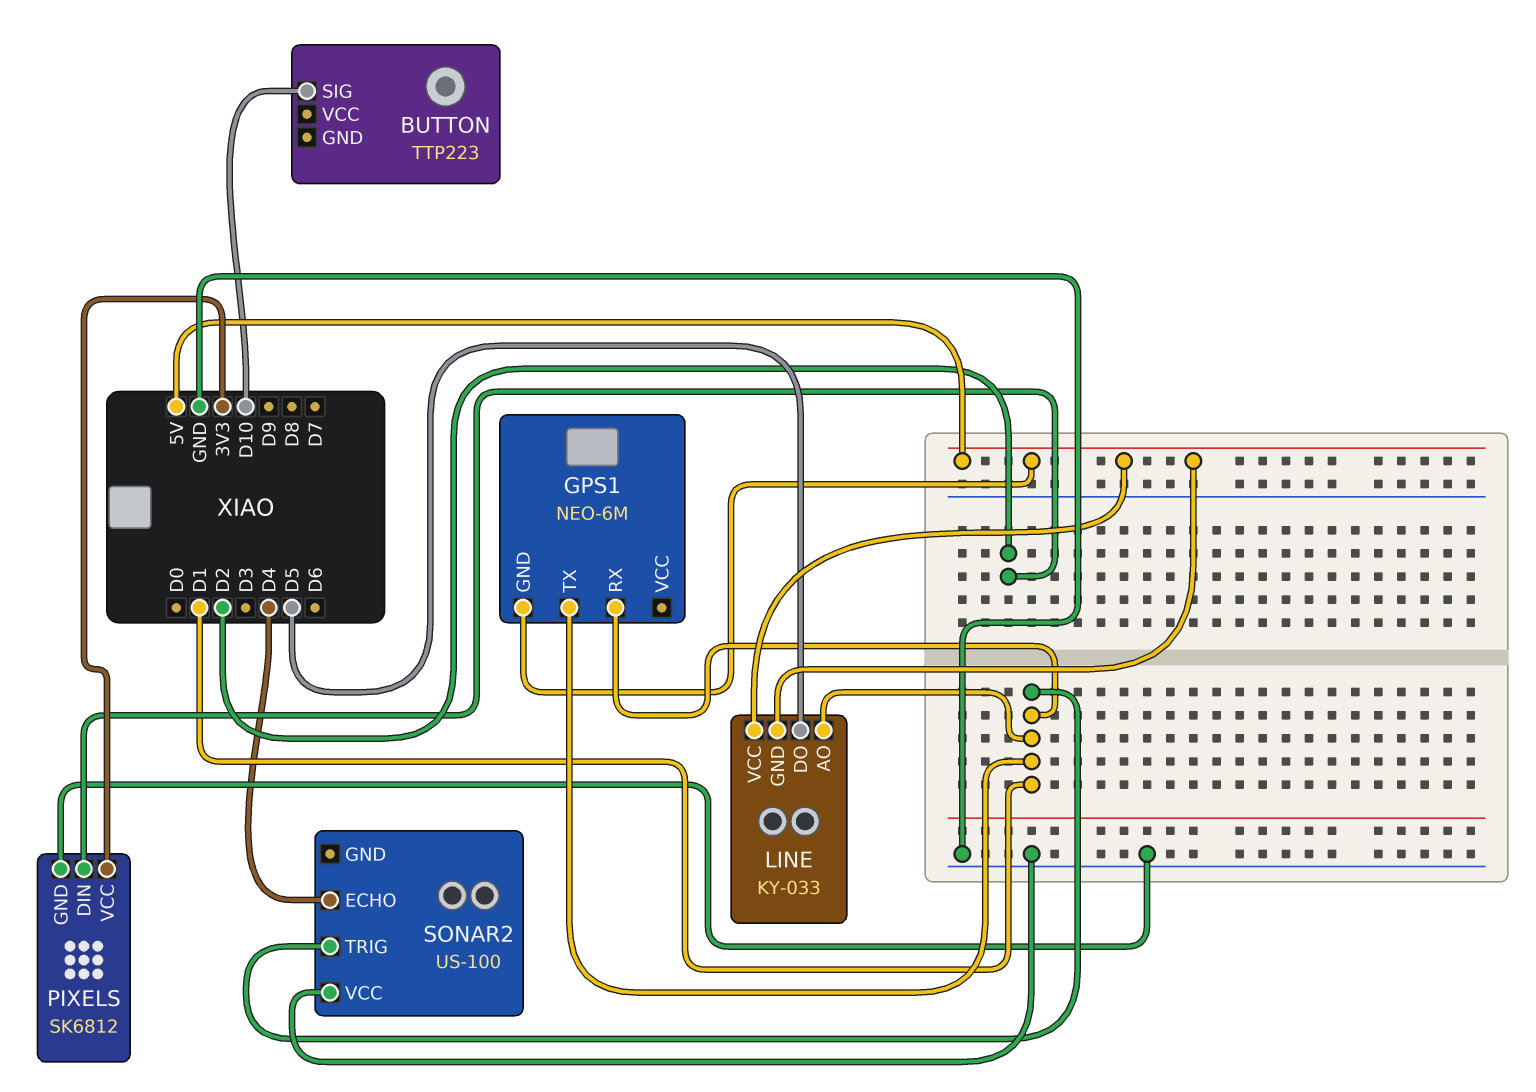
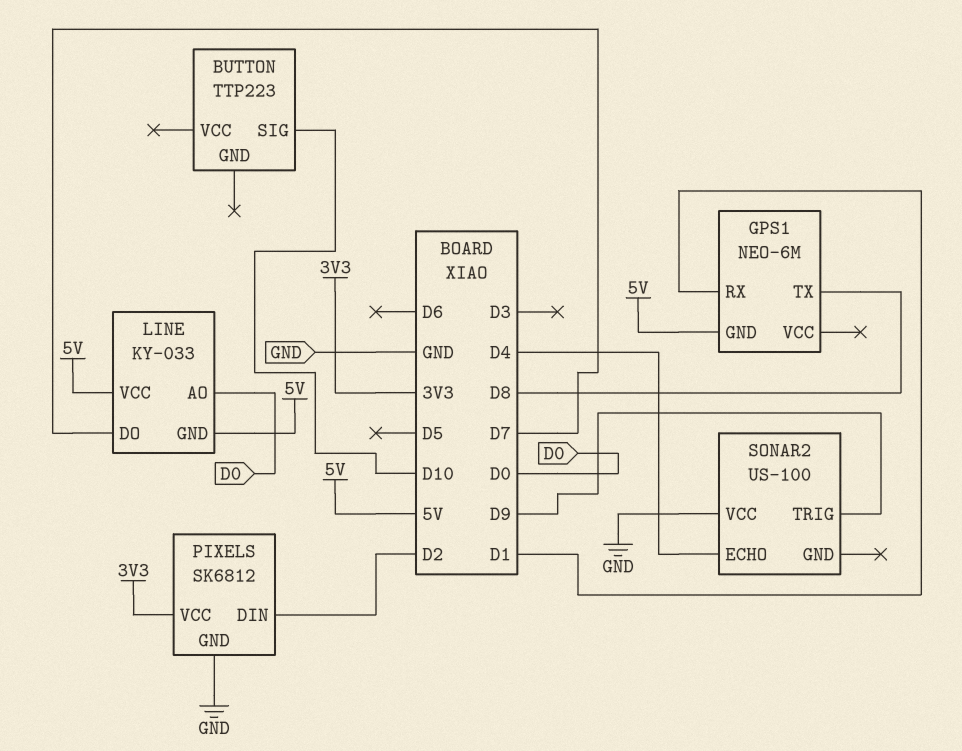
GPS1 pin TX: D1 -> D8
LINE pin AO: D1 -> D0
LINE pin DO: D5 -> D7
SONAR2 pin TRIG: D1 -> D9

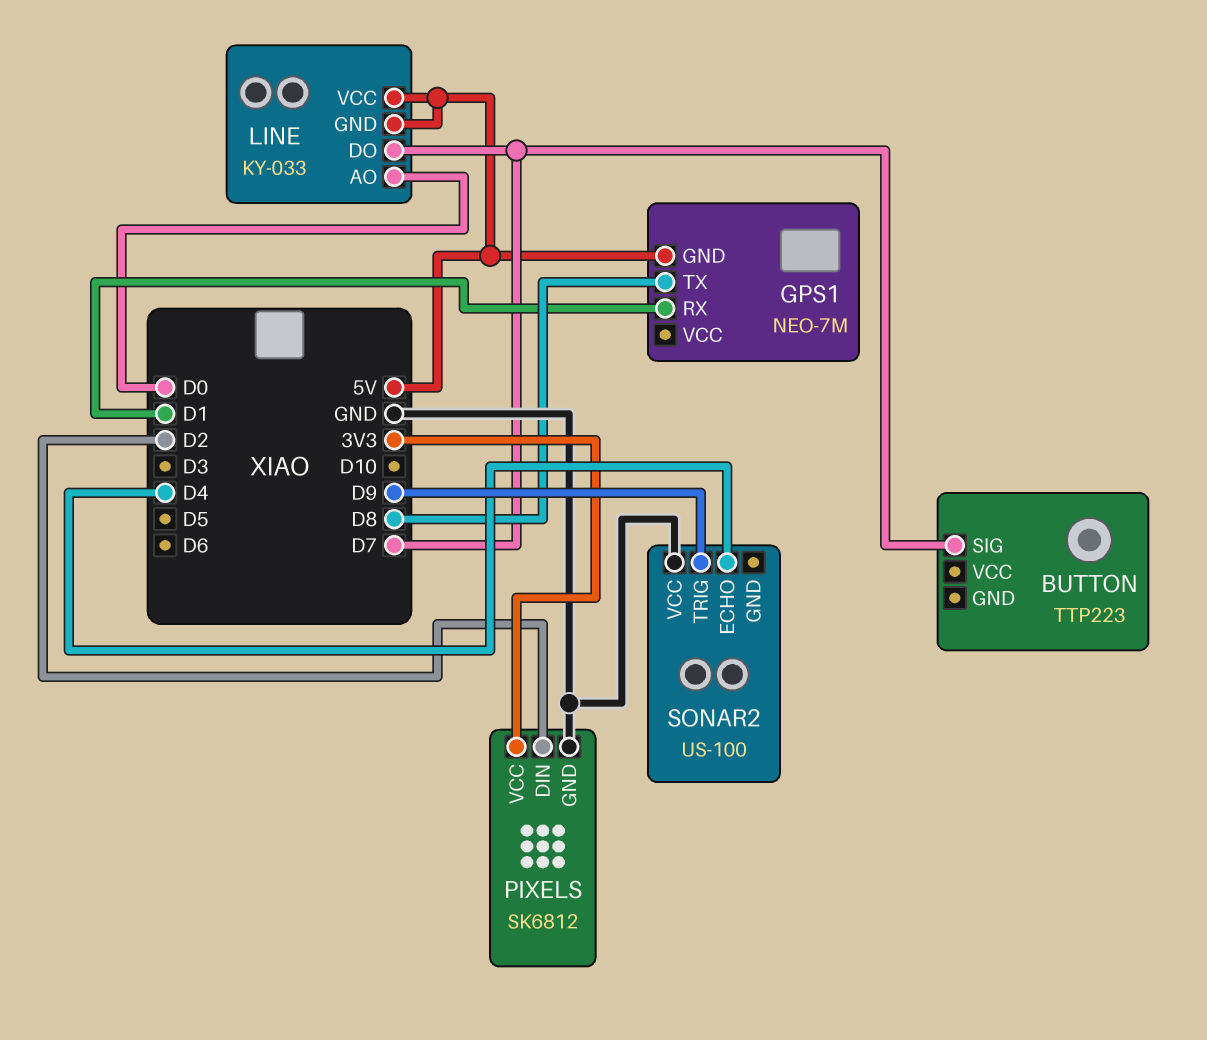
BUTTON pin SIG: D10 -> D7
GPS1: NEO-6M -> NEO-7M

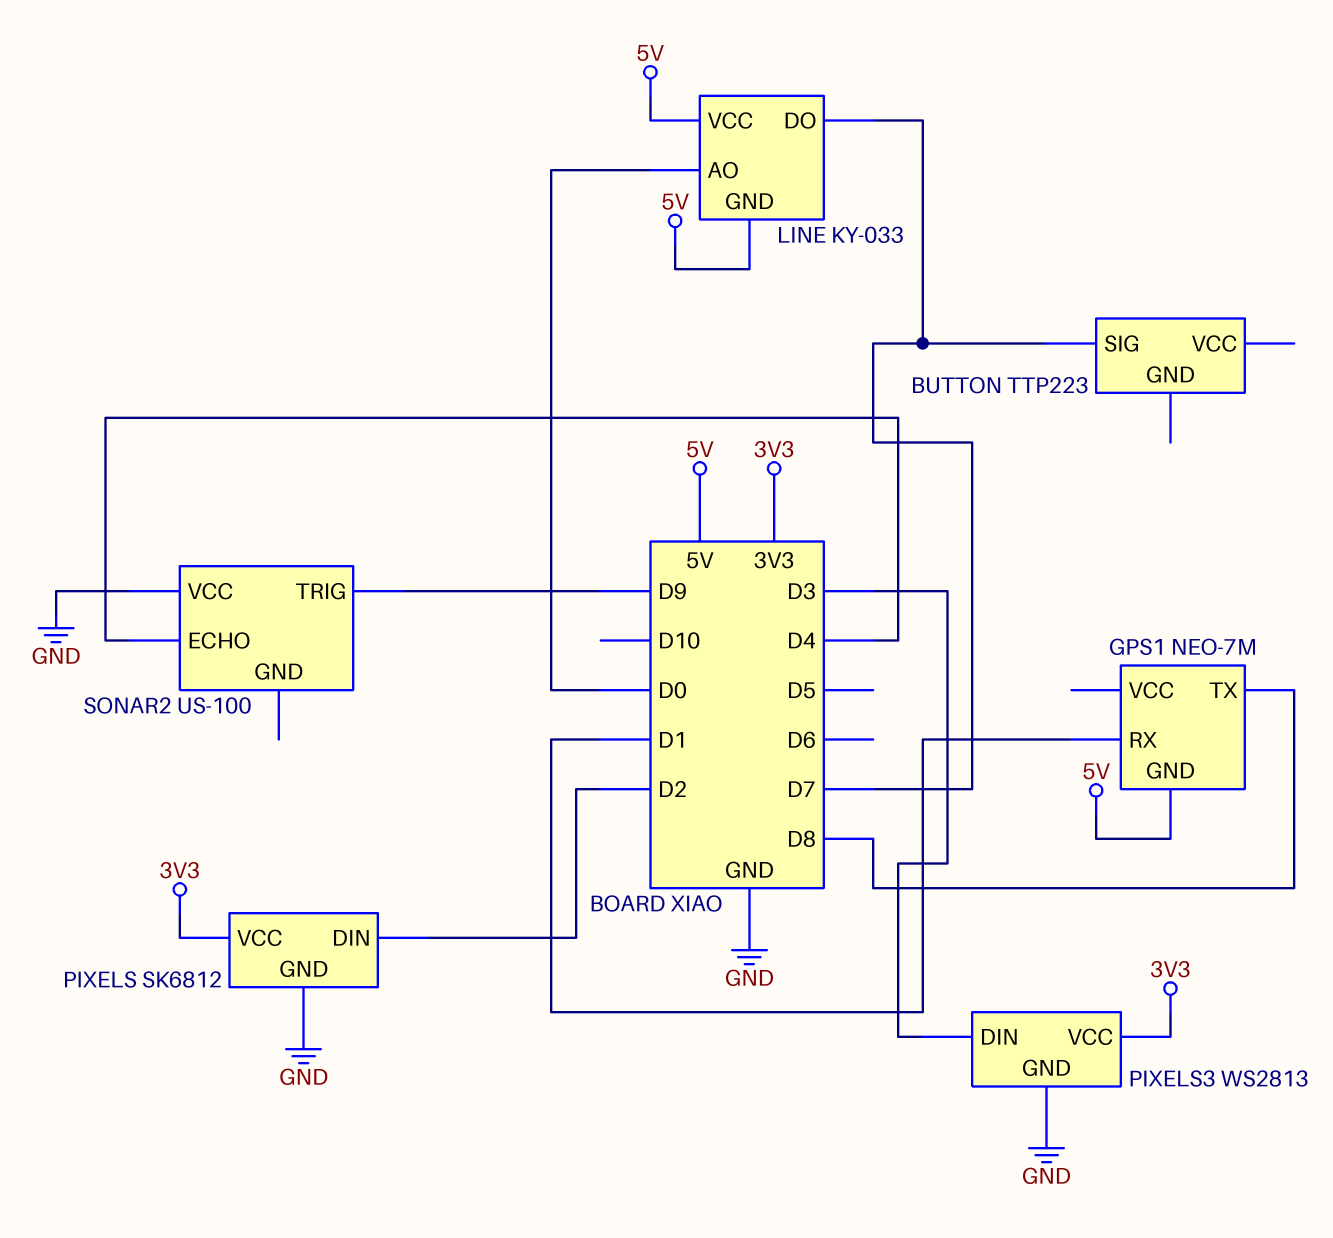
PIXELS3: none -> WS2813
PIXELS3 pin DIN: none -> D3
PIXELS3 pin GND: none -> GND
PIXELS3 pin VCC: none -> 3V3

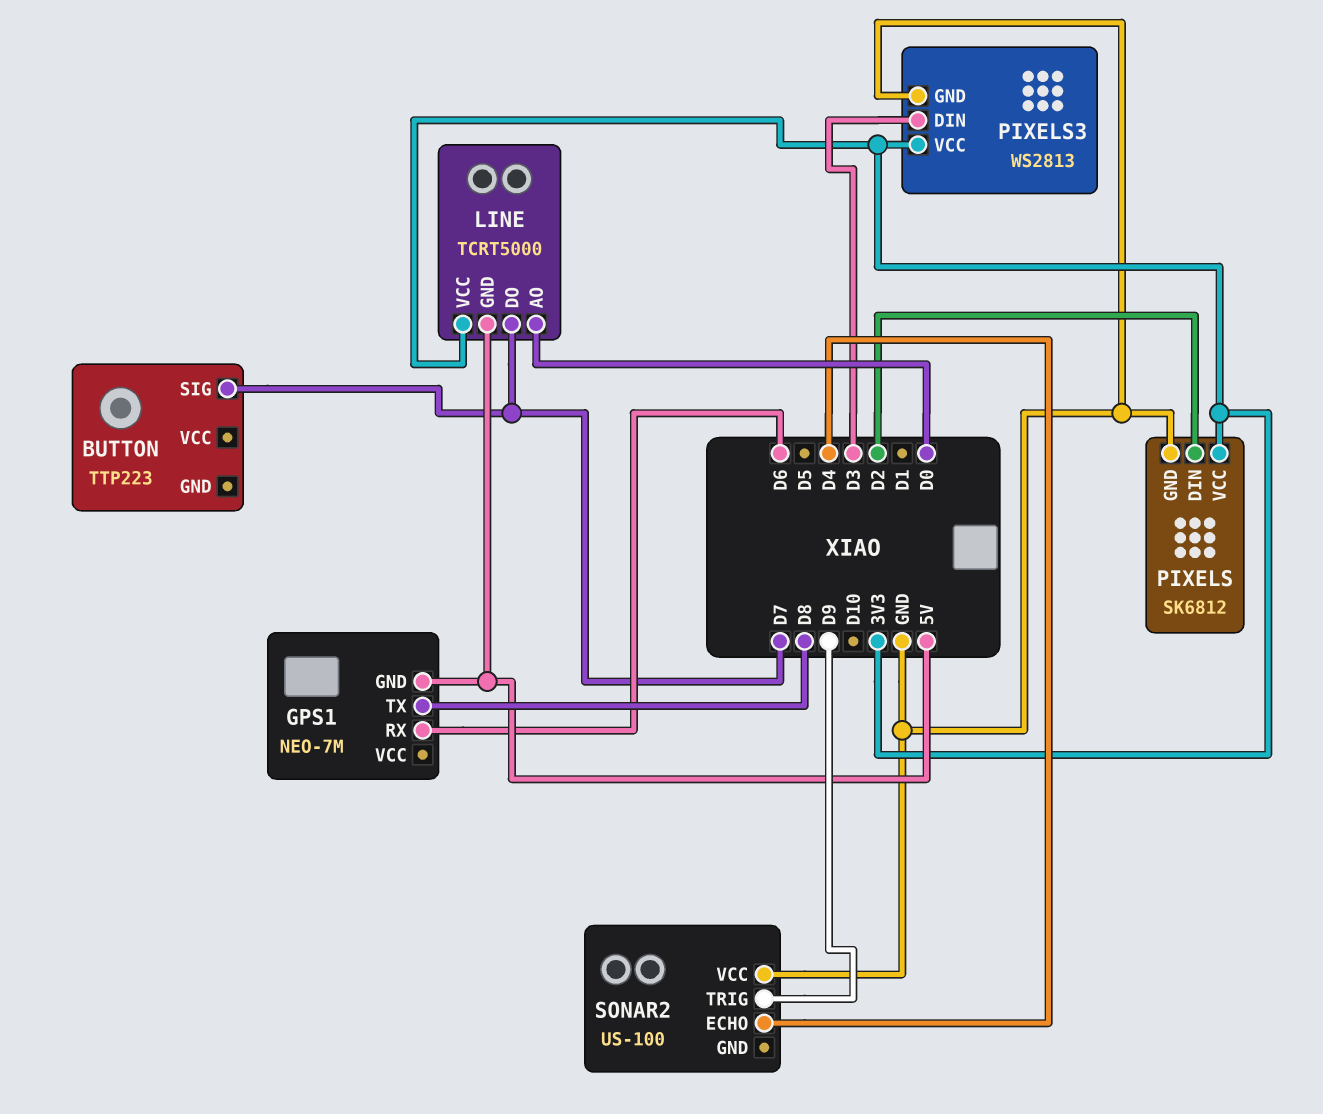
GPS1 pin RX: D1 -> D6
LINE: KY-033 -> TCRT5000
LINE pin VCC: 5V -> 3V3

